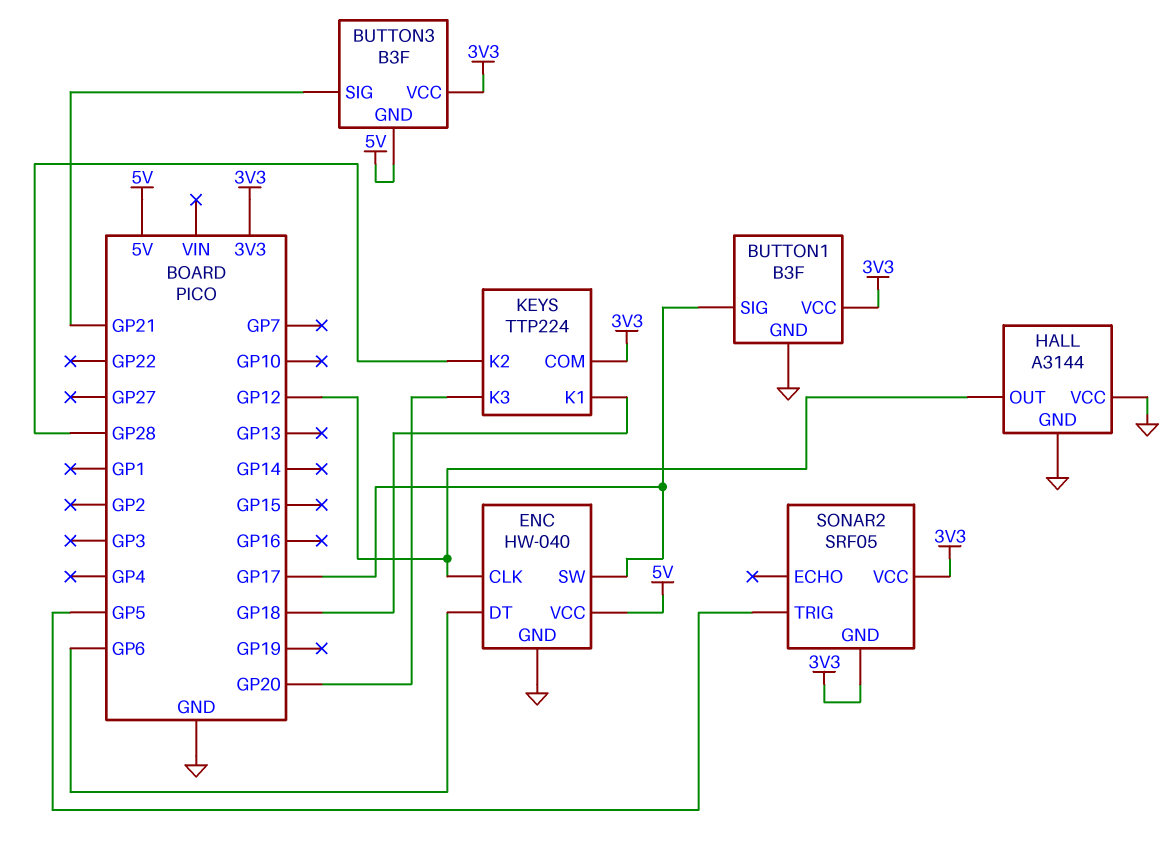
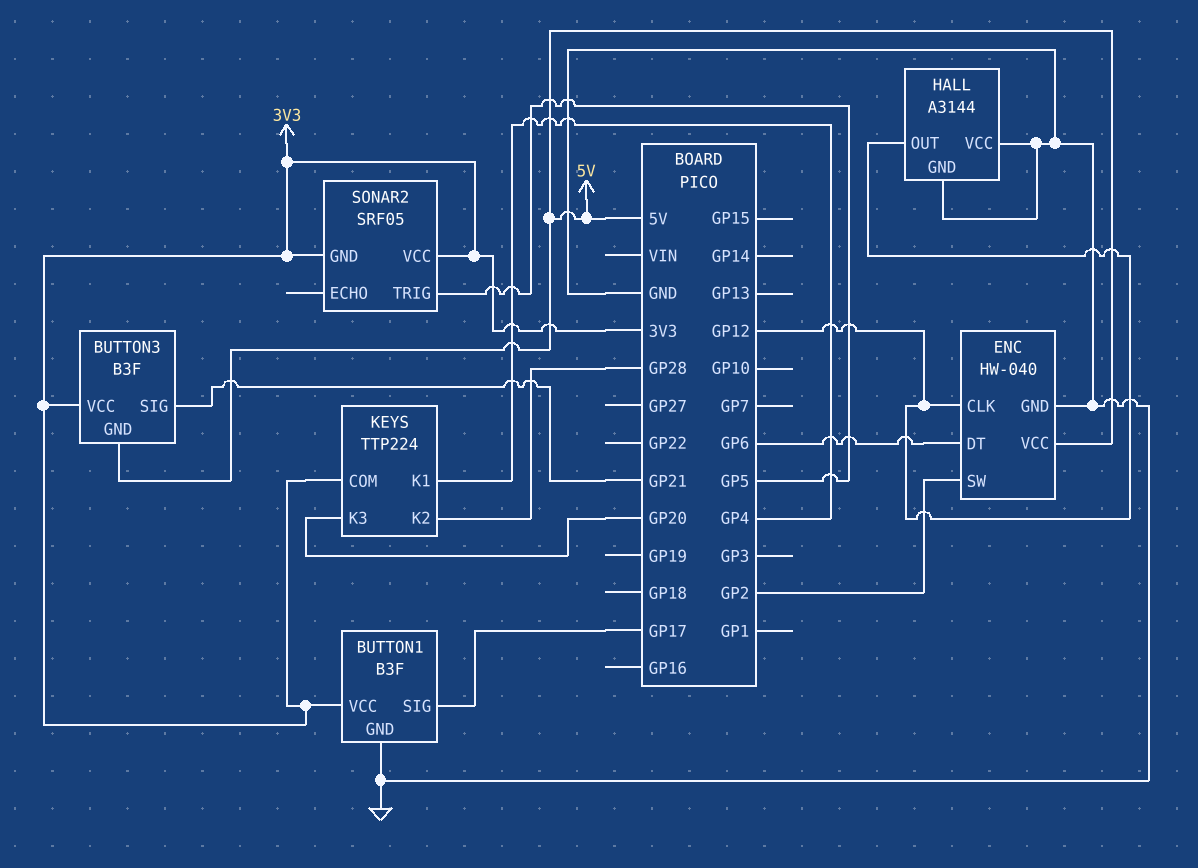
ENC pin SW: GP17 -> GP2
KEYS pin K1: GP18 -> GP4

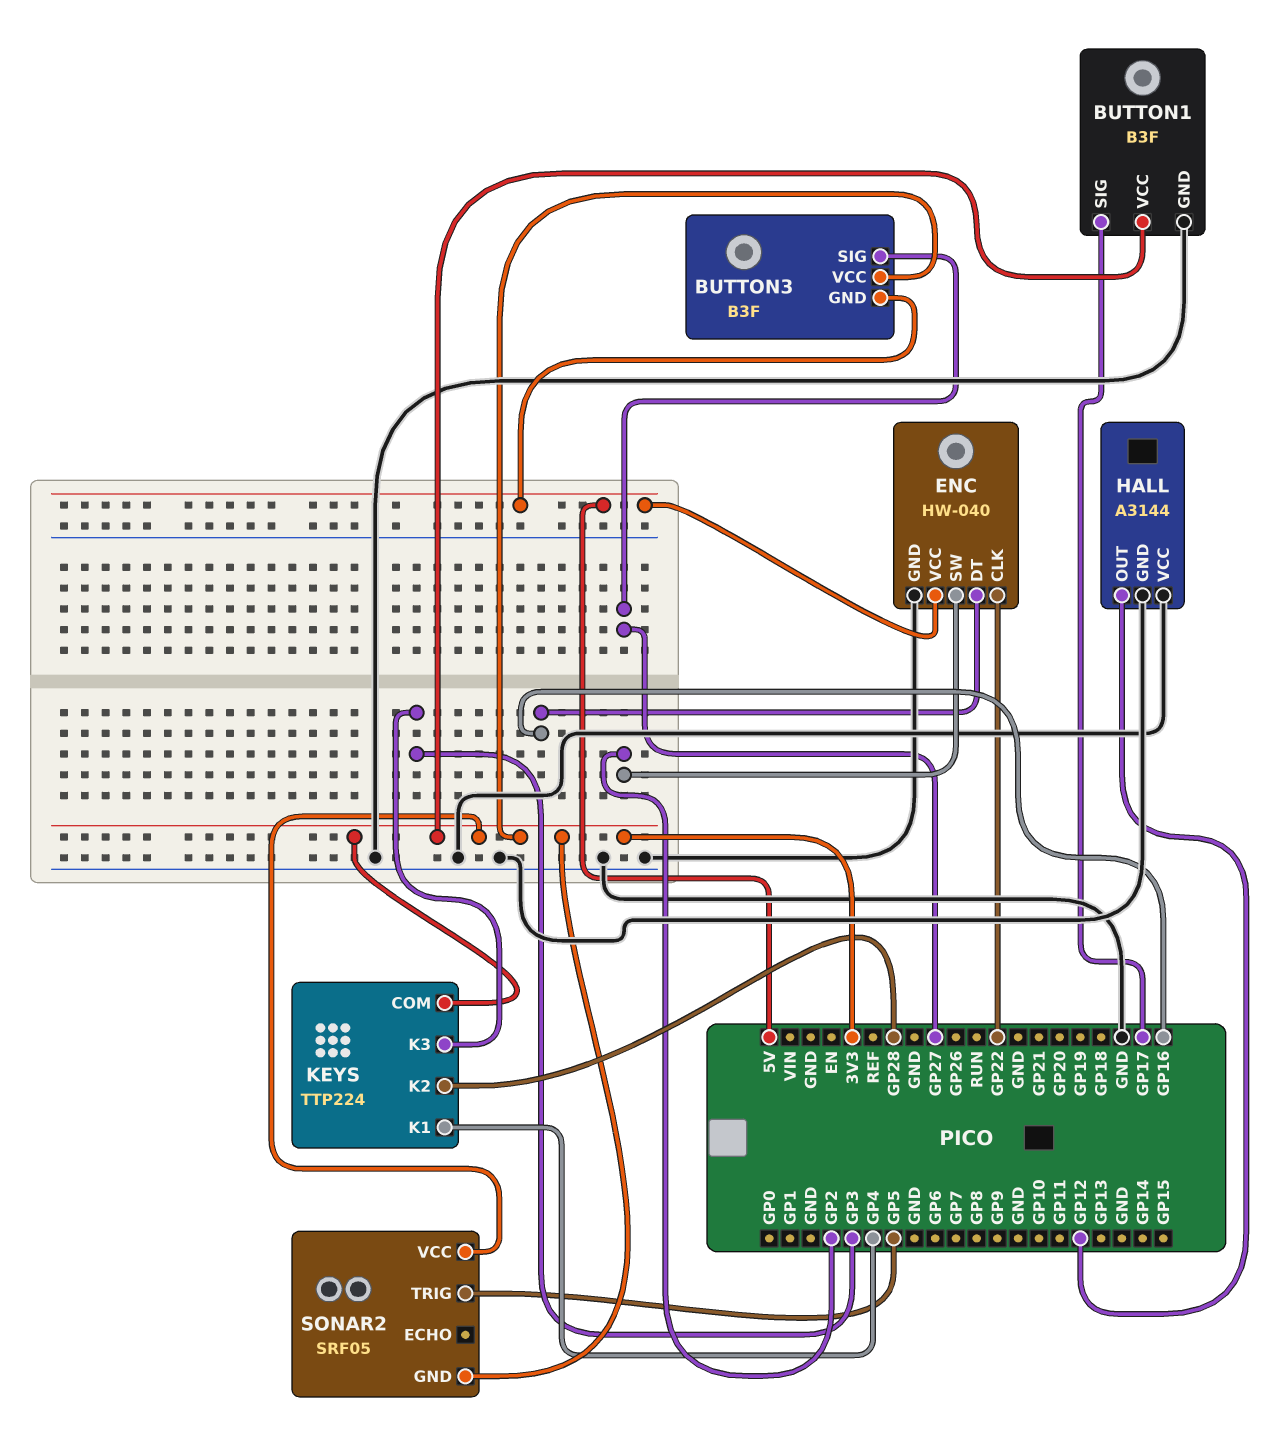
BUTTON3 pin SIG: GP21 -> GP27
ENC pin CLK: GP12 -> GP22
ENC pin DT: GP6 -> GP16
KEYS pin K3: GP20 -> GP3

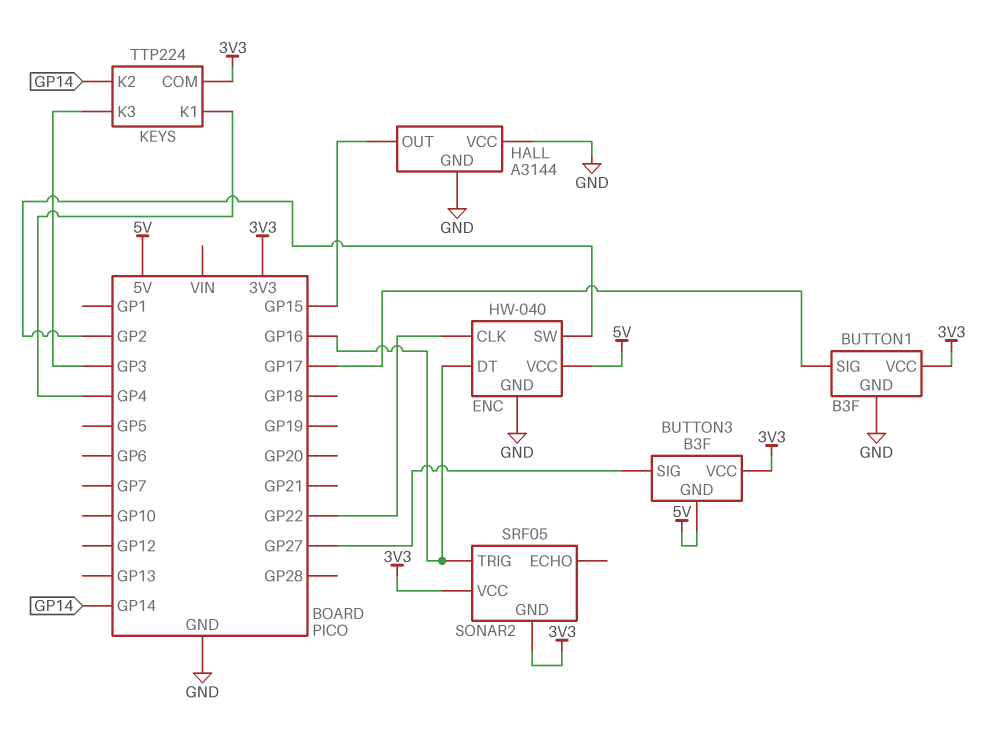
HALL pin OUT: GP12 -> GP15
KEYS pin K2: GP28 -> GP14
SONAR2 pin TRIG: GP5 -> GP16

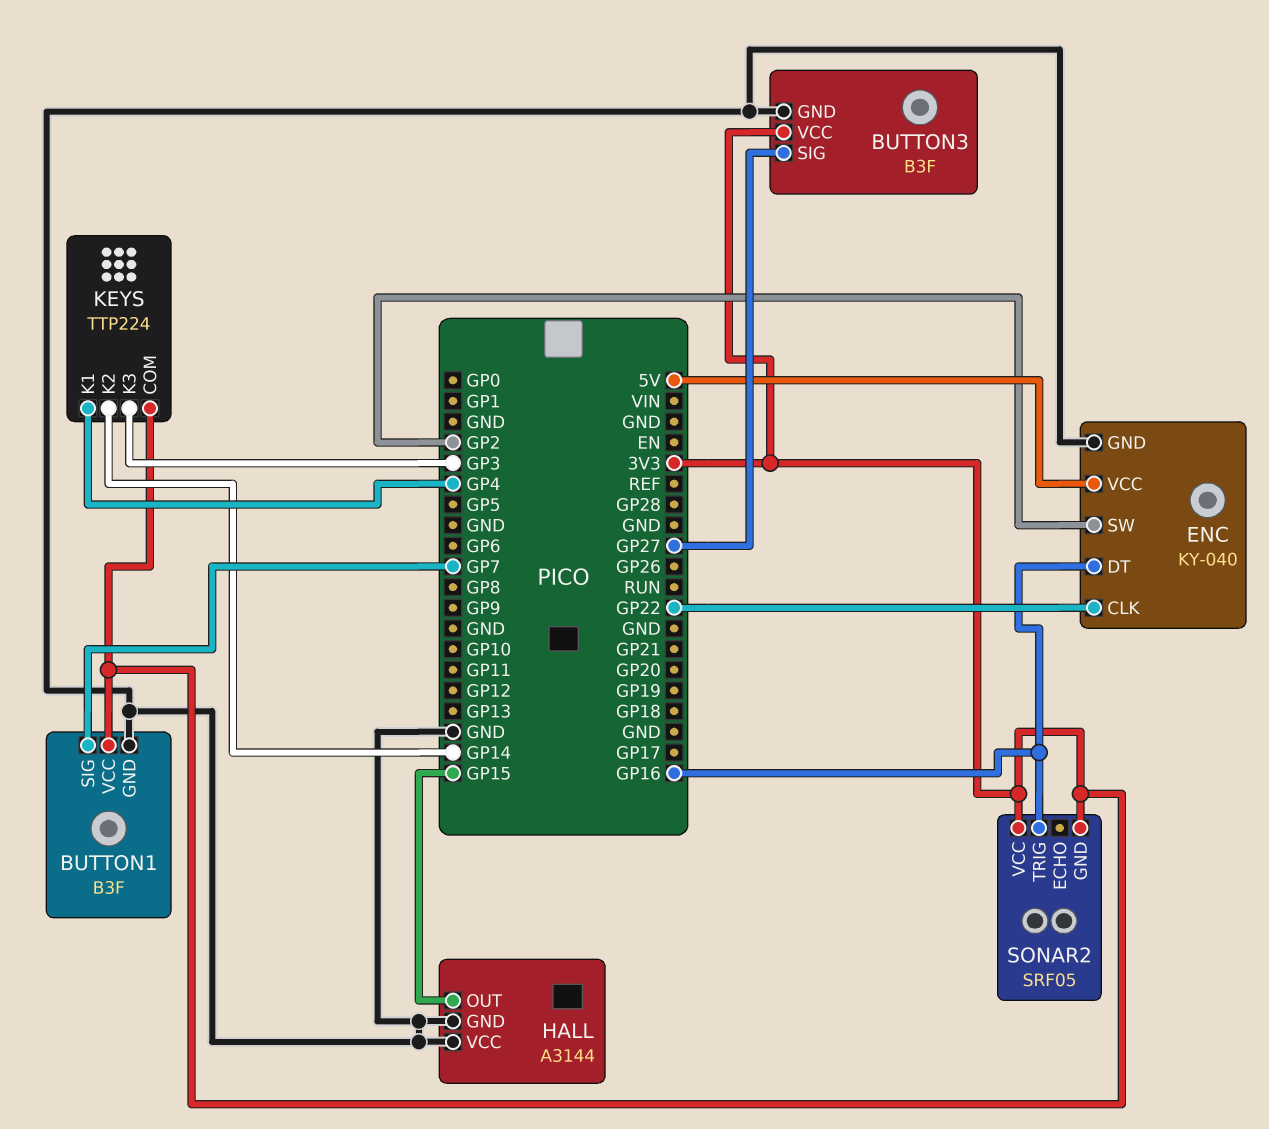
BUTTON1 pin SIG: GP17 -> GP7
BUTTON3 pin GND: 5V -> GND
ENC: HW-040 -> KY-040

